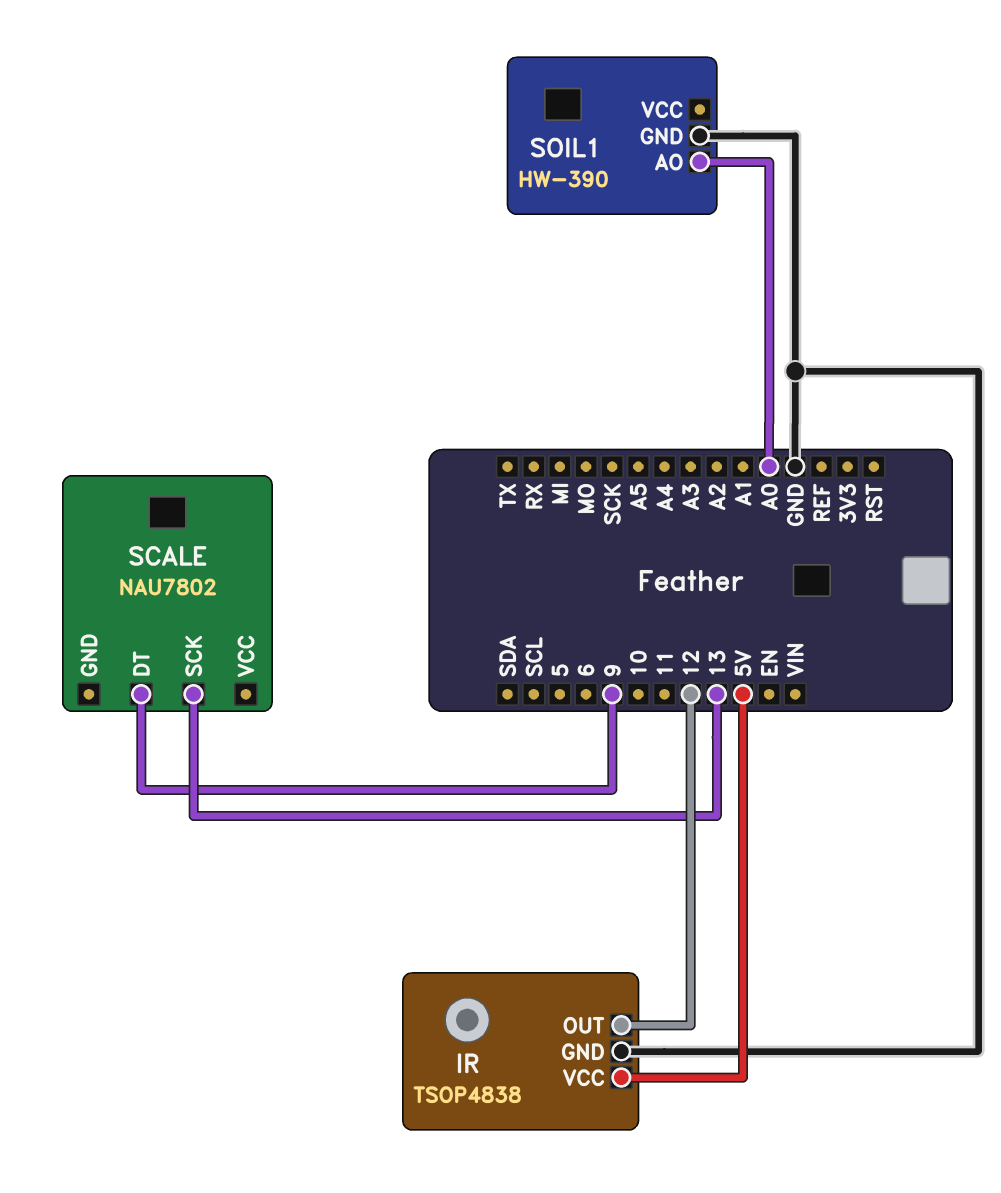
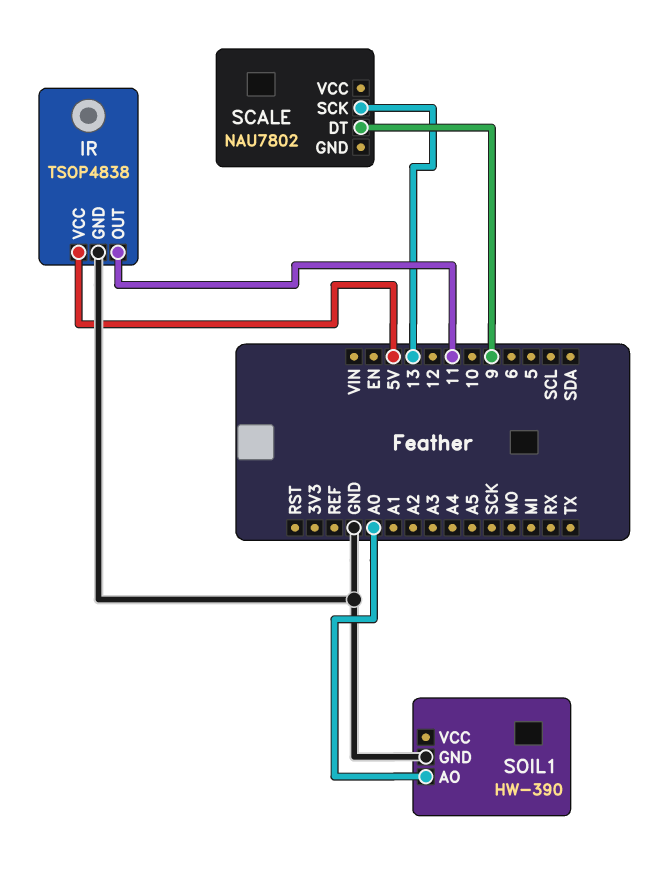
IR pin OUT: 12 -> 11

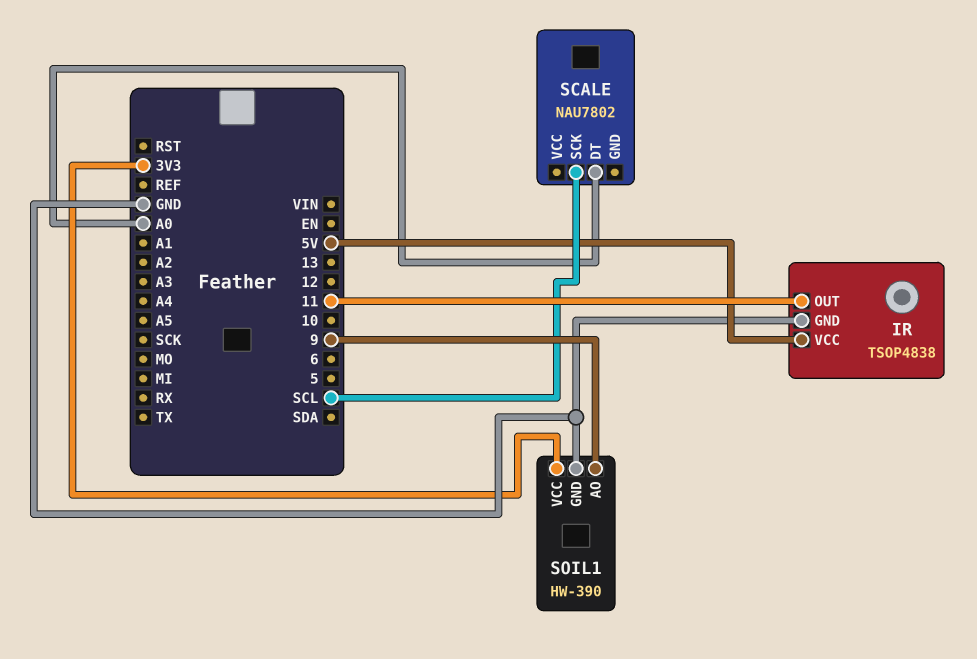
SCALE pin DT: 9 -> A0
SCALE pin SCK: 13 -> SCL
SOIL1 pin AO: A0 -> 9
SOIL1 pin VCC: none -> 3V3

